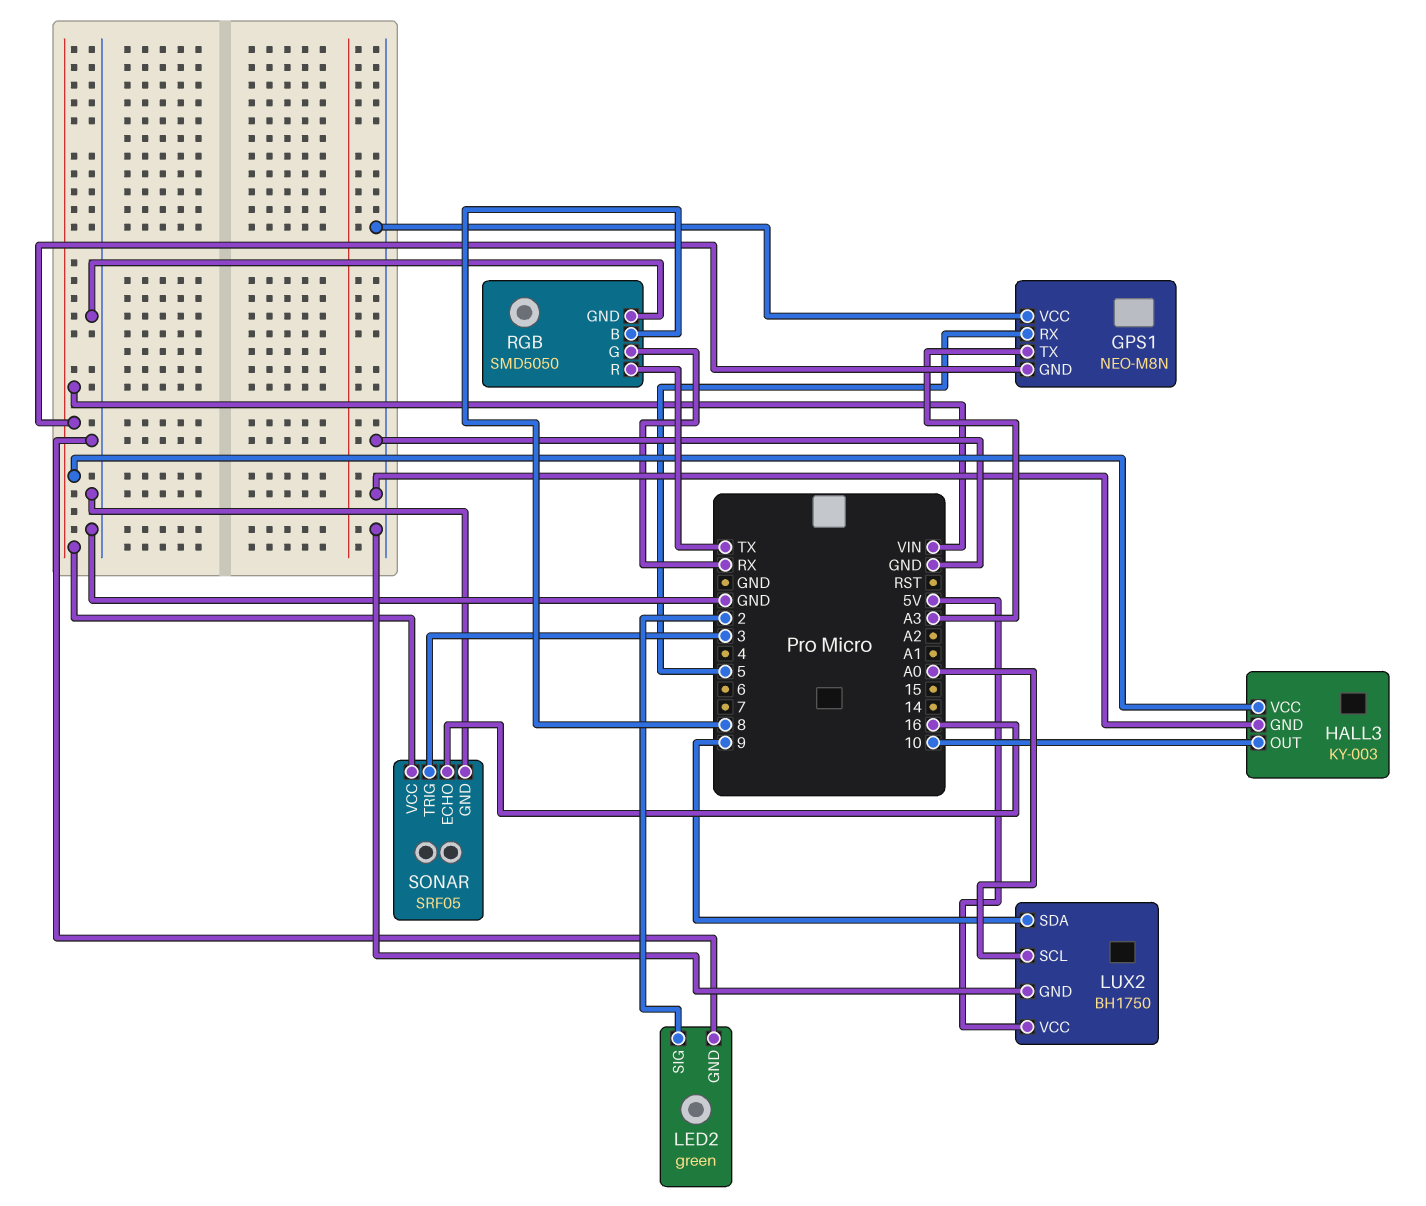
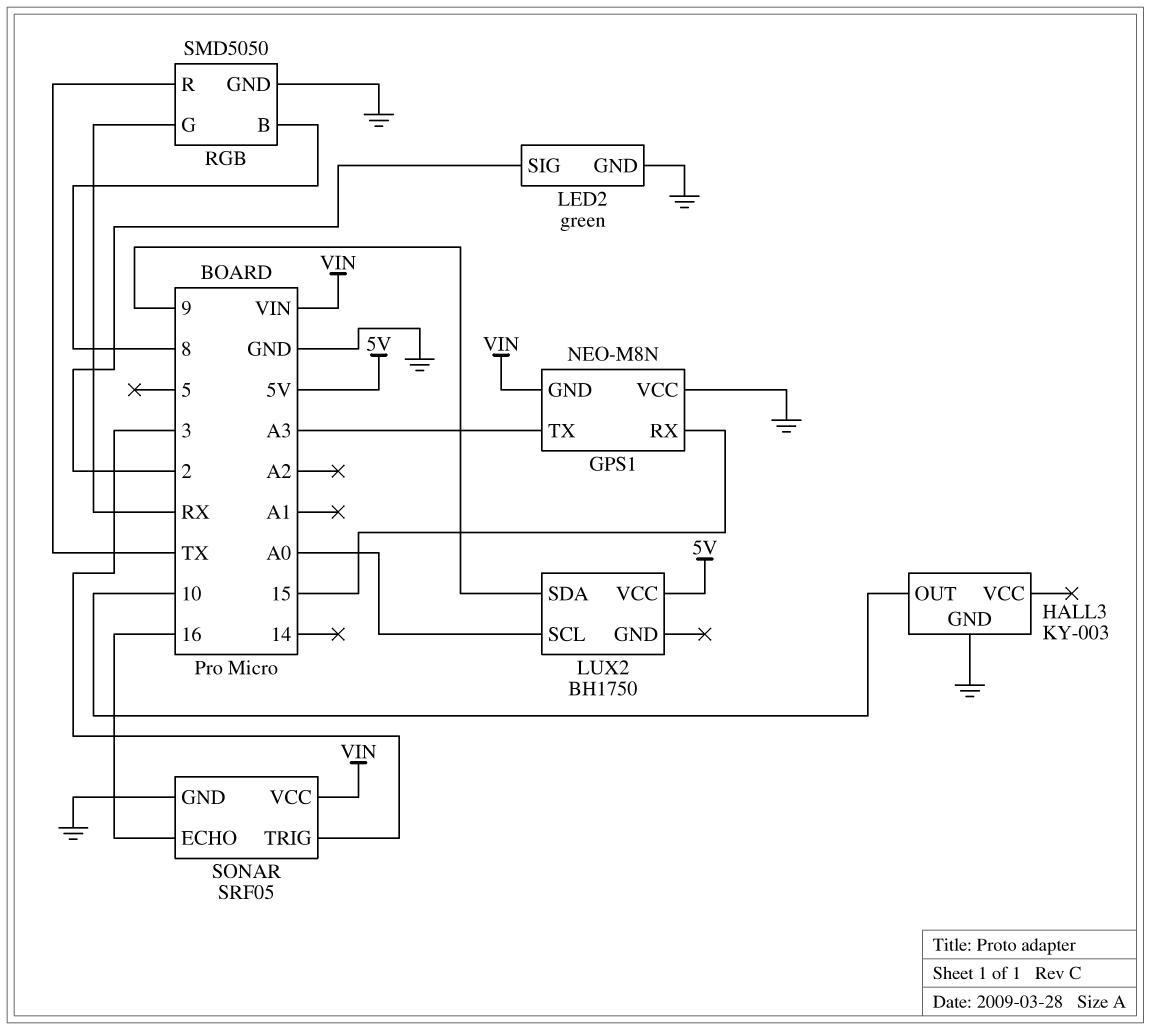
GPS1 pin RX: 5 -> 15
HALL3 pin VCC: VIN -> none
LUX2 pin GND: GND -> none

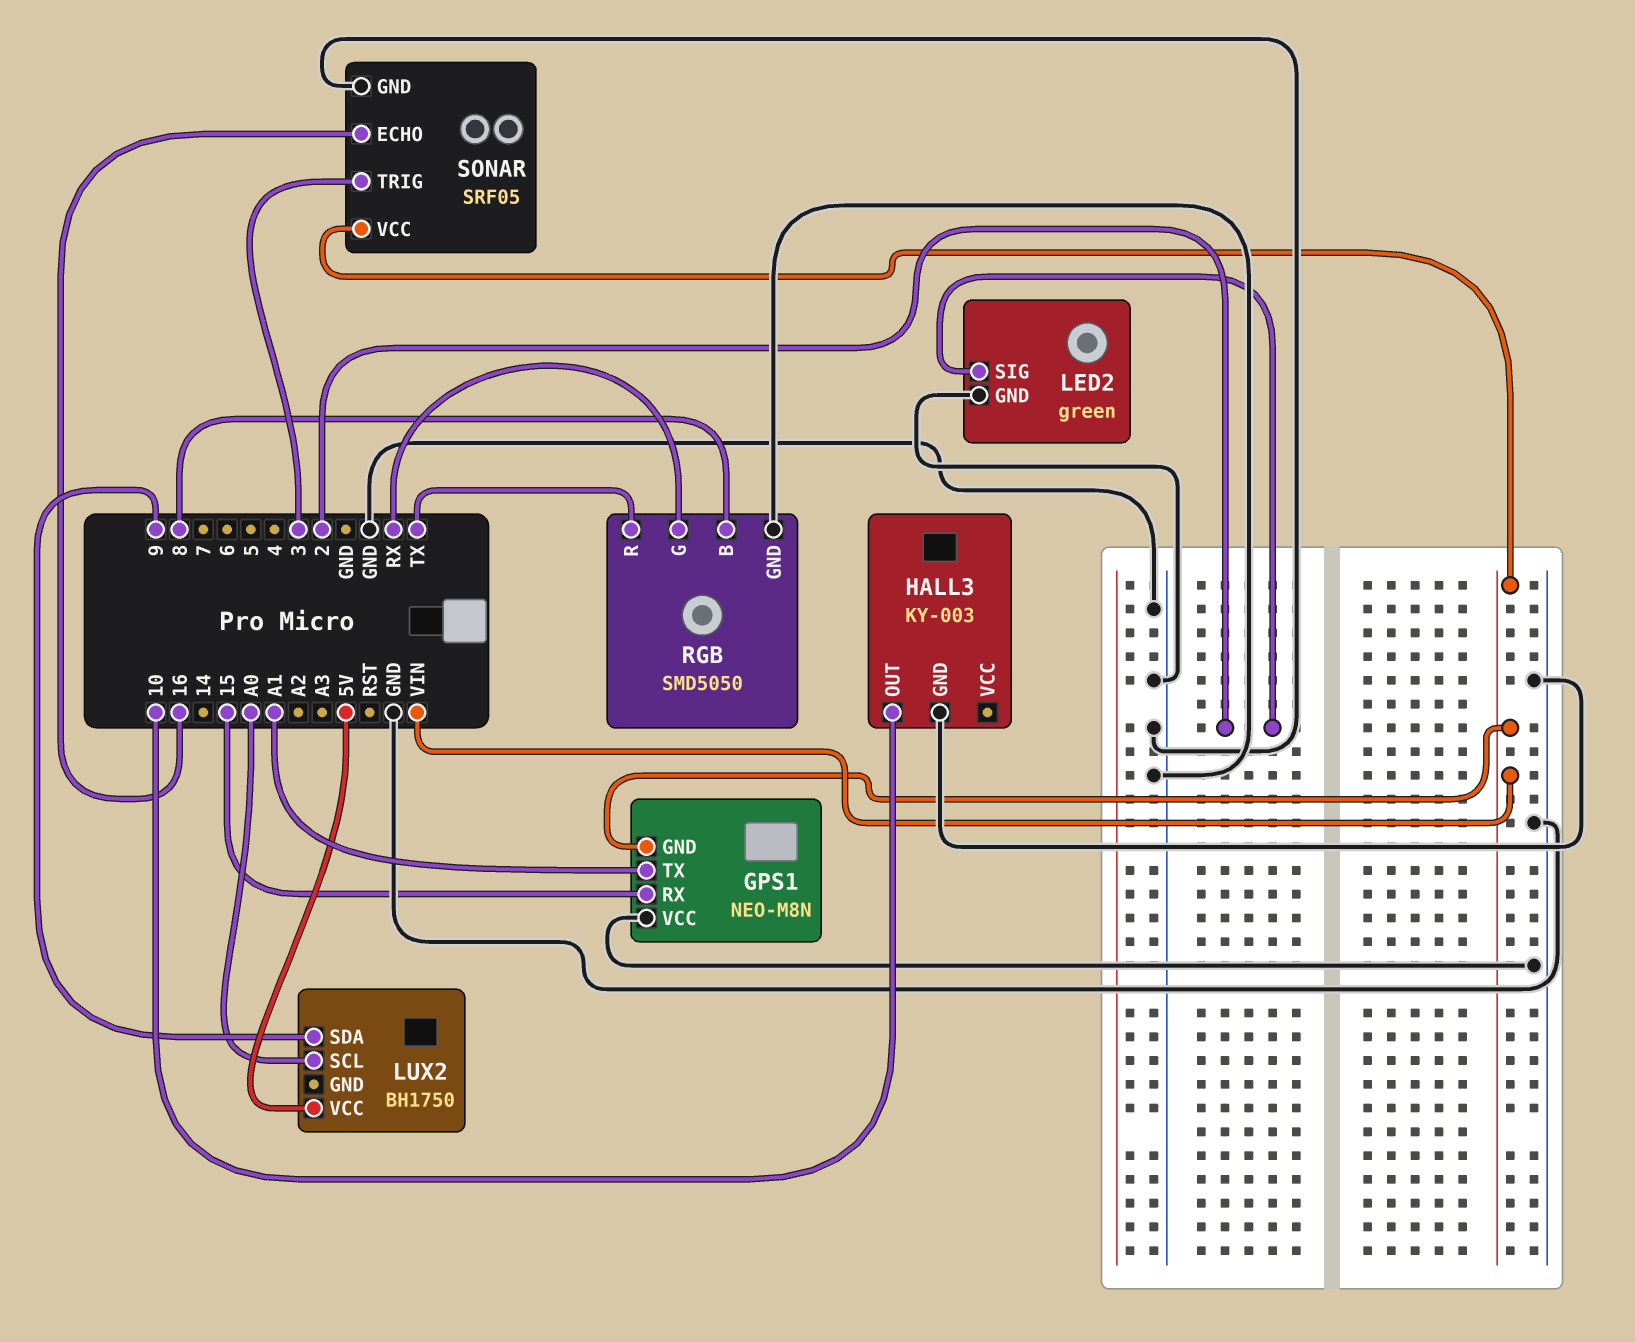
GPS1 pin TX: A3 -> A1

